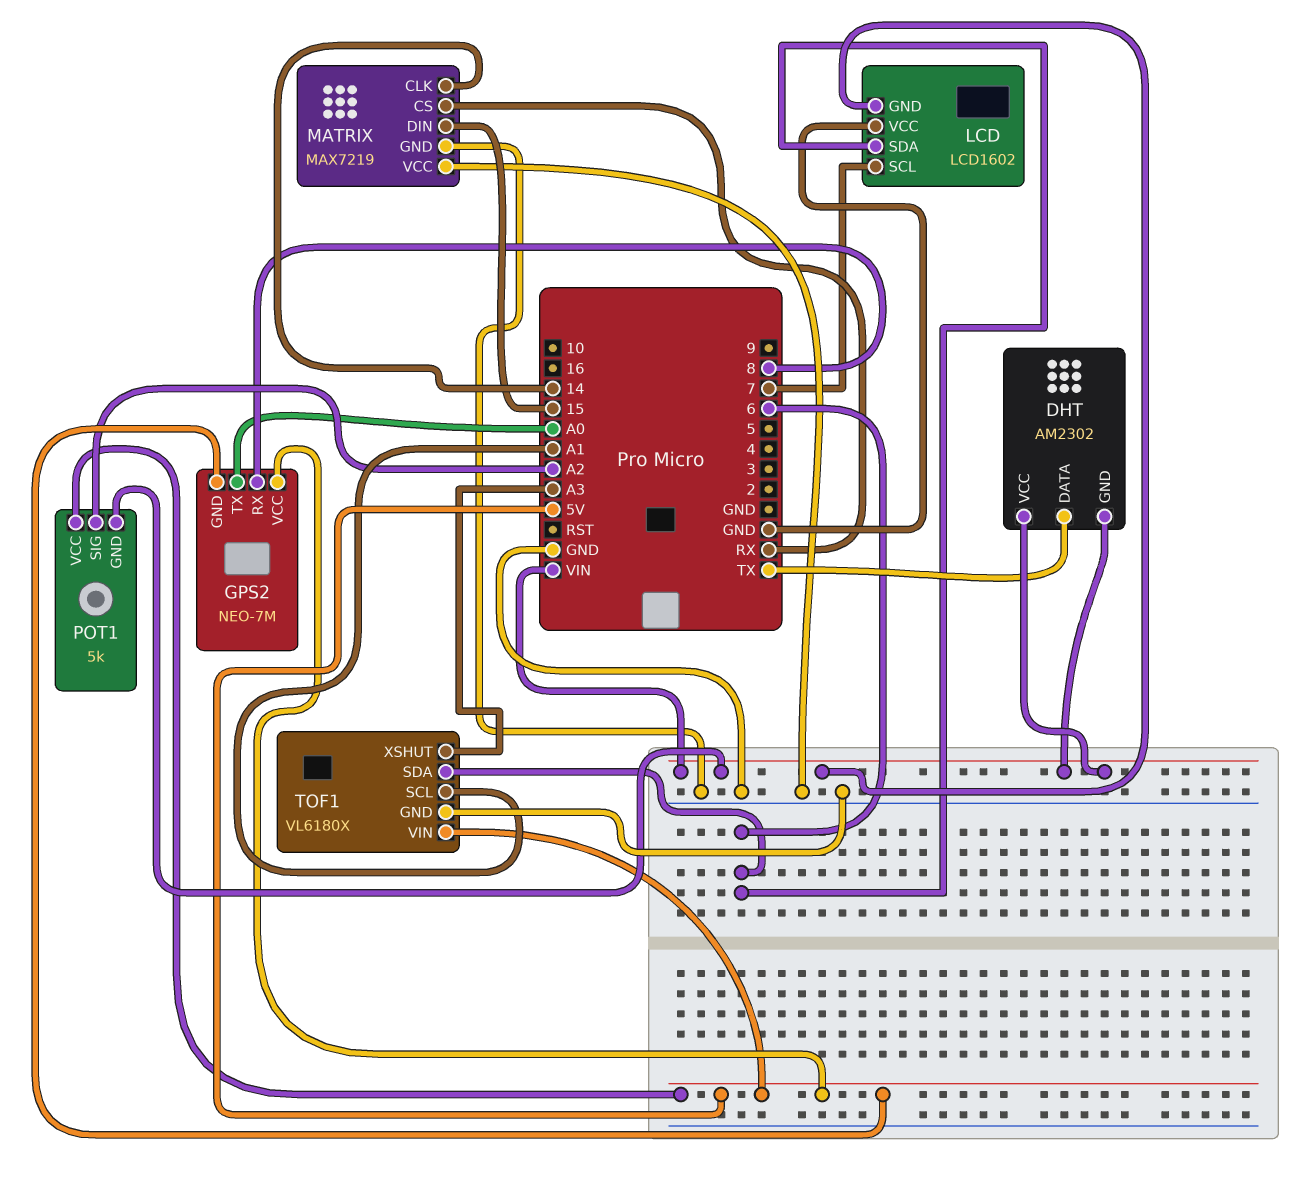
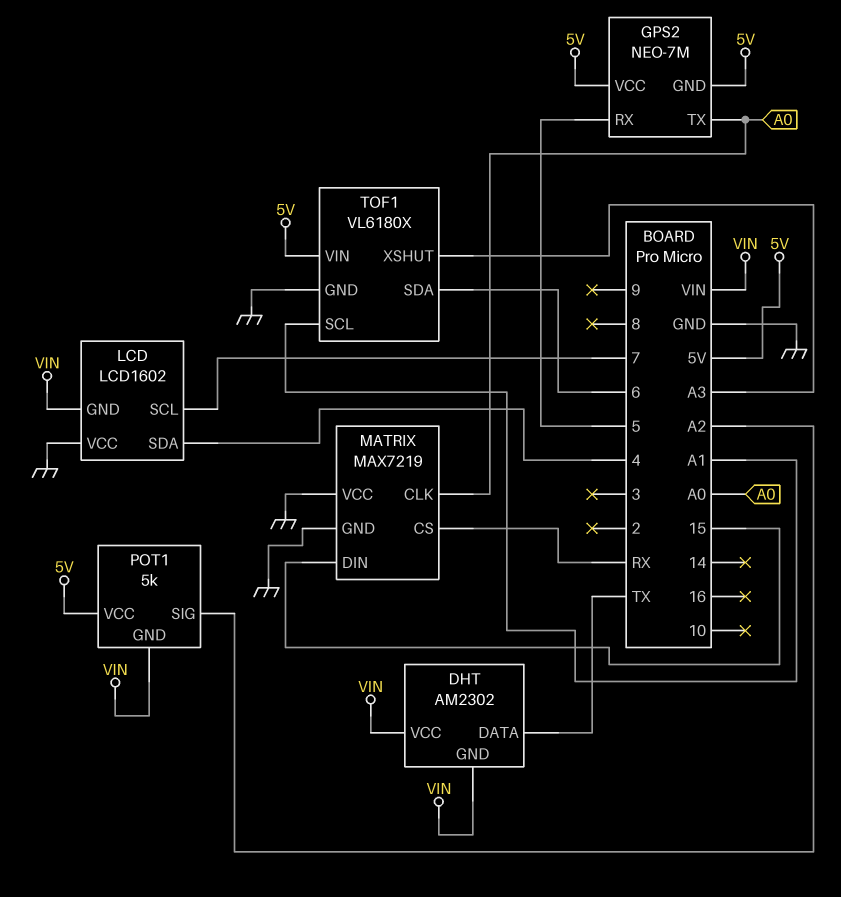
GPS2 pin RX: 8 -> 5
LCD pin SDA: 6 -> 4
MATRIX pin CLK: 14 -> A0

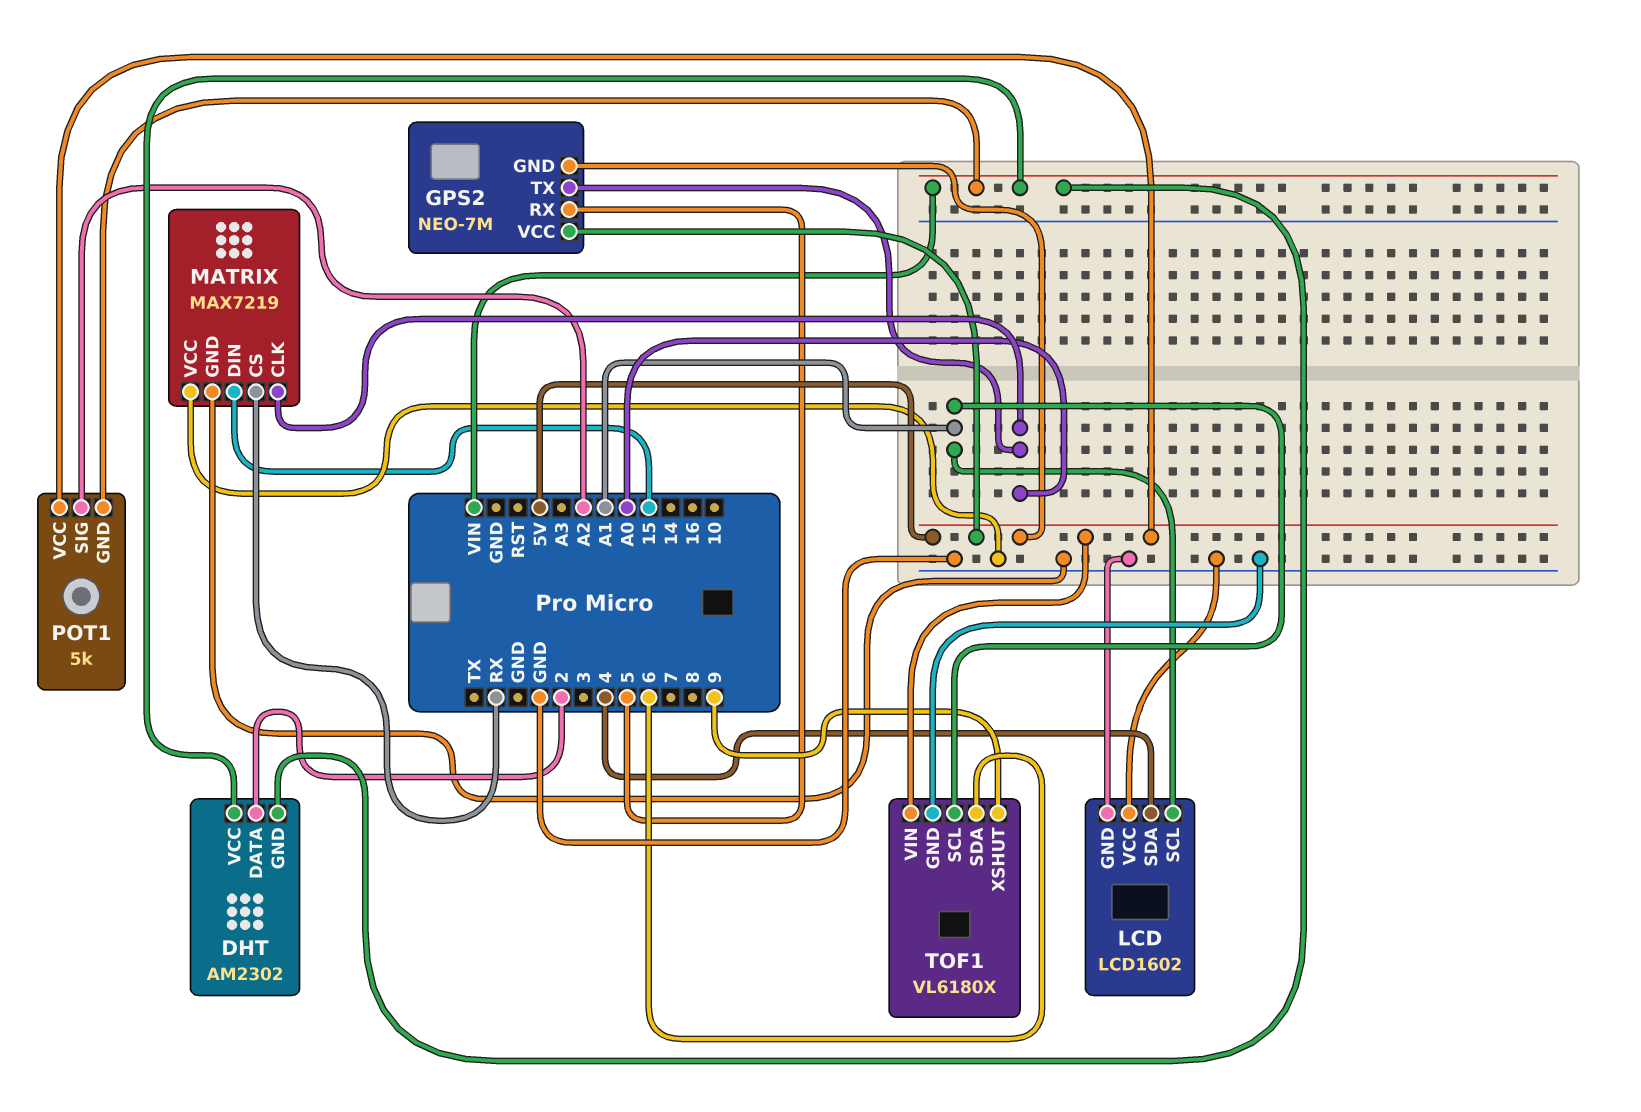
DHT pin DATA: TX -> 2
LCD pin GND: VIN -> GND
LCD pin SCL: 7 -> A1
TOF1 pin XSHUT: A3 -> 9

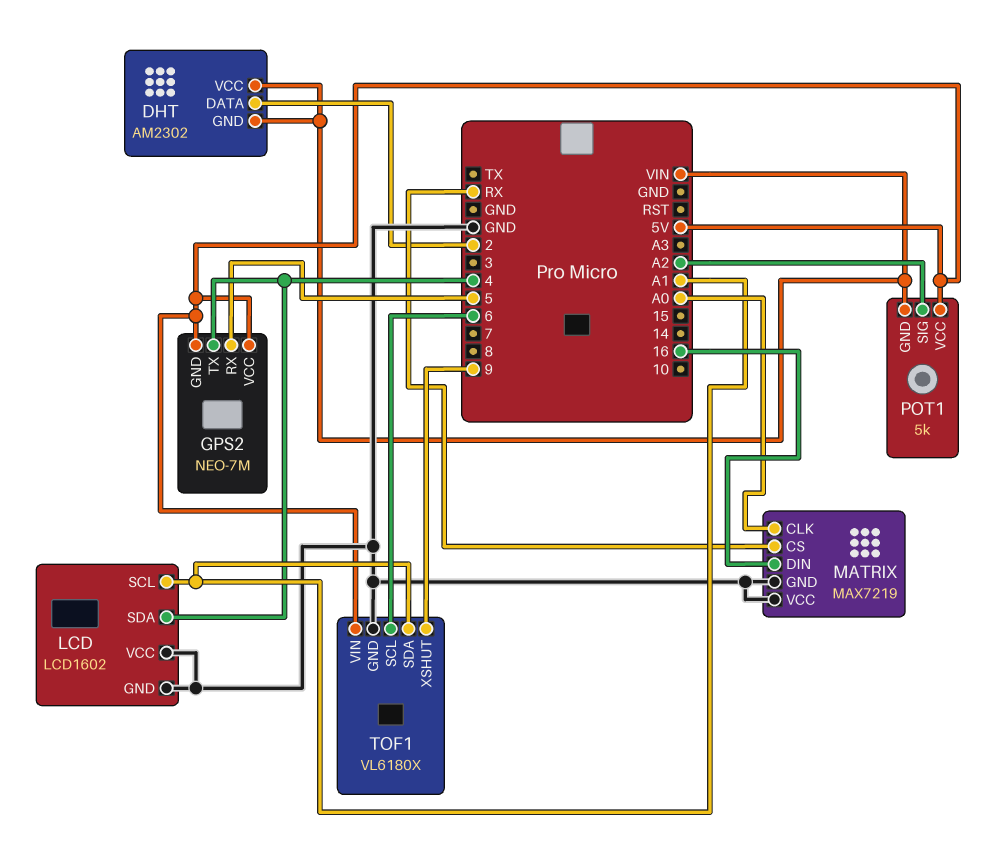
GPS2 pin TX: A0 -> 4
MATRIX pin DIN: 15 -> 16
TOF1 pin SCL: A1 -> 6
TOF1 pin SDA: 6 -> A1

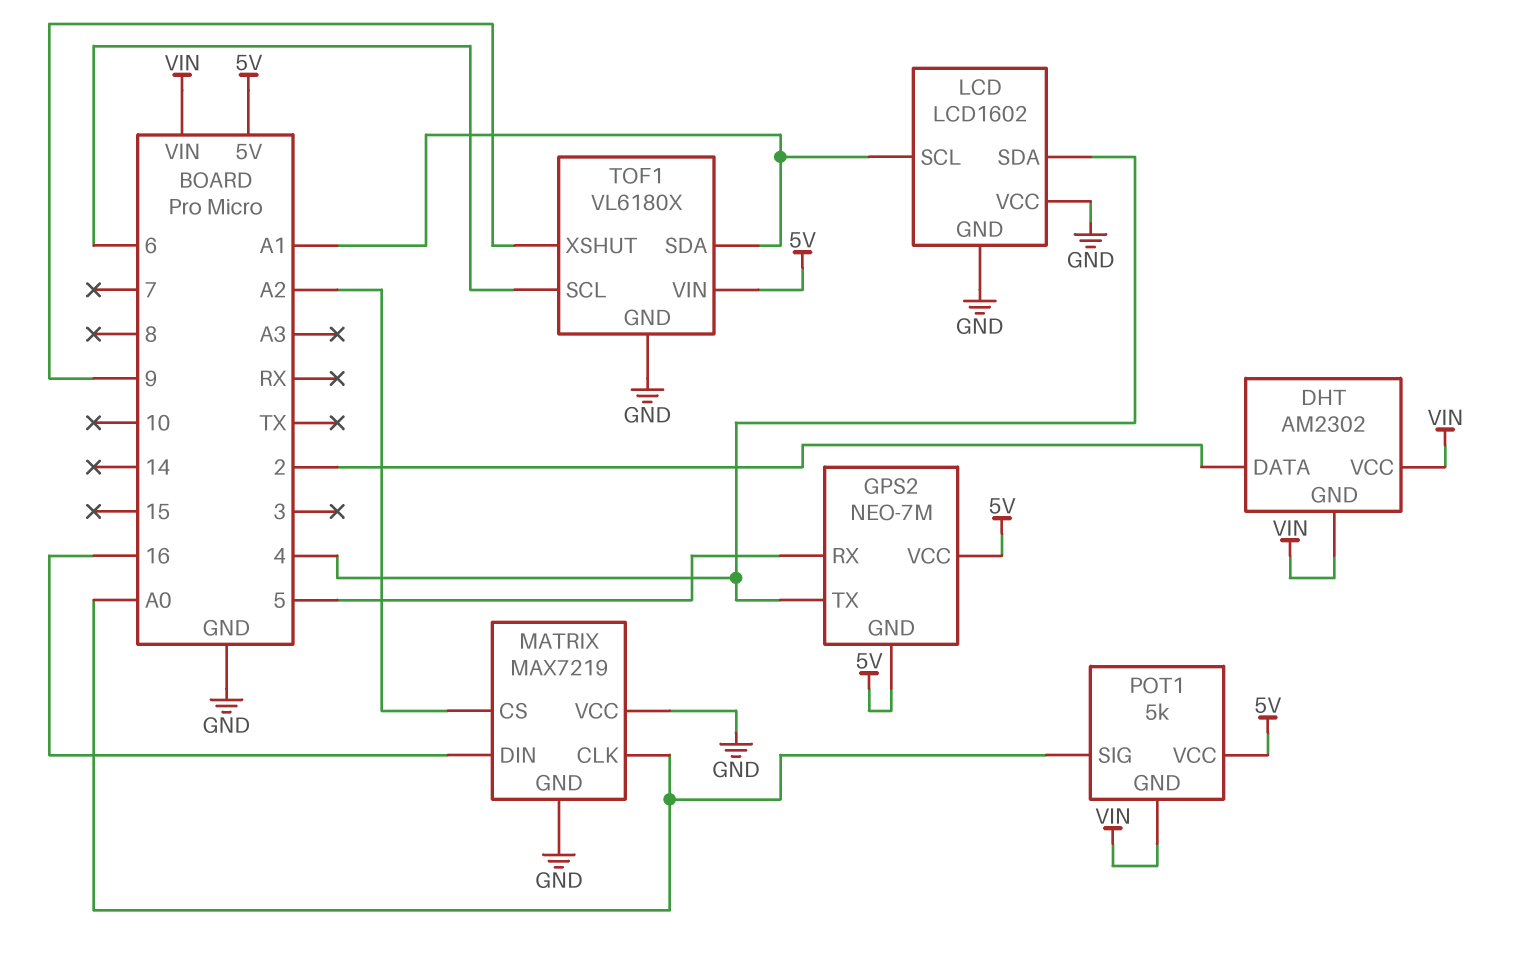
MATRIX pin CS: RX -> A2
POT1 pin SIG: A2 -> A0

